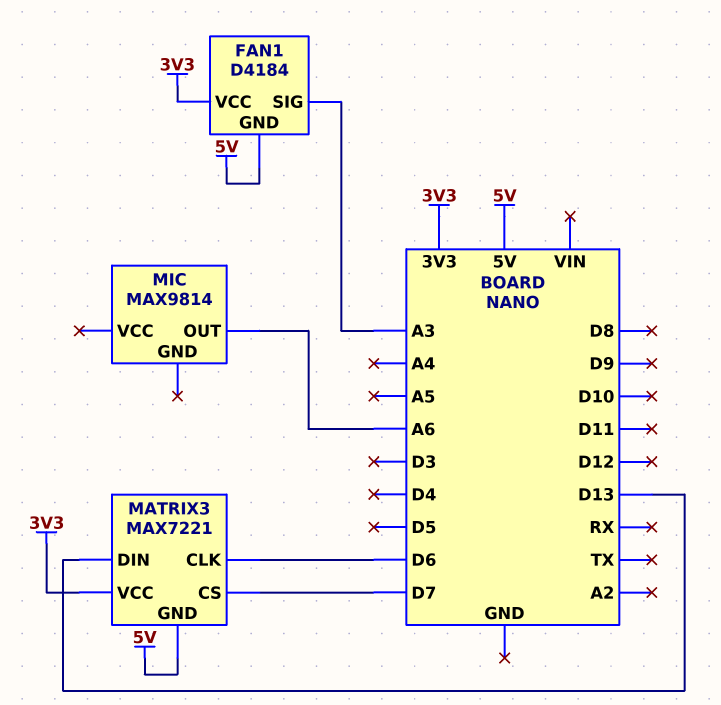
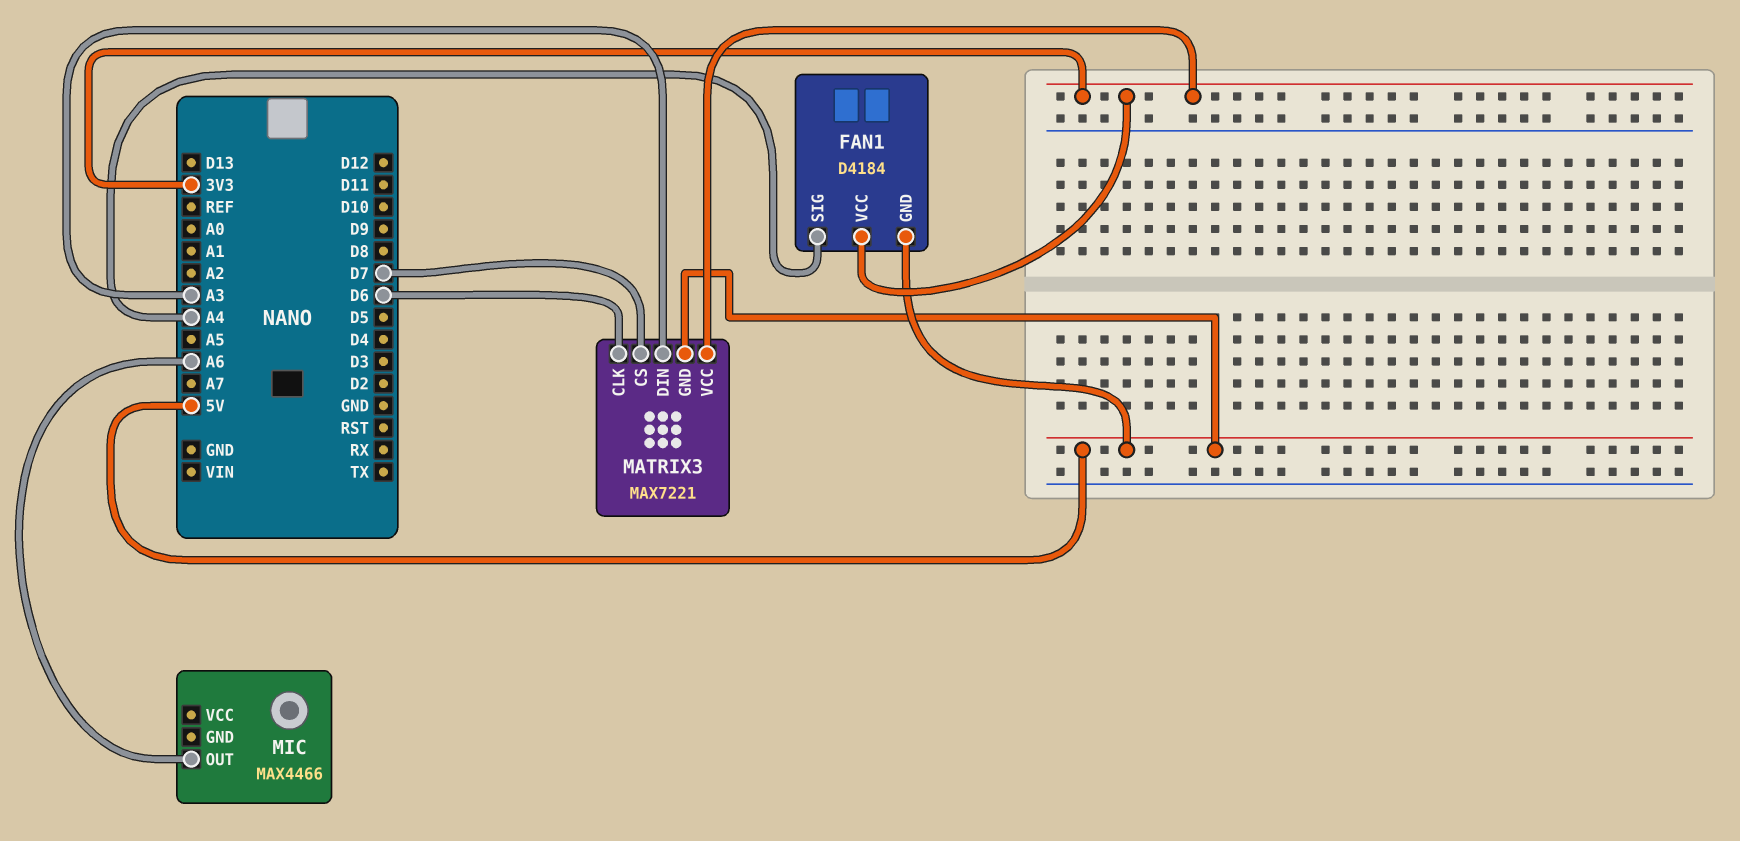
FAN1 pin SIG: A3 -> A4
MATRIX3 pin DIN: D13 -> A3
MIC: MAX9814 -> MAX4466

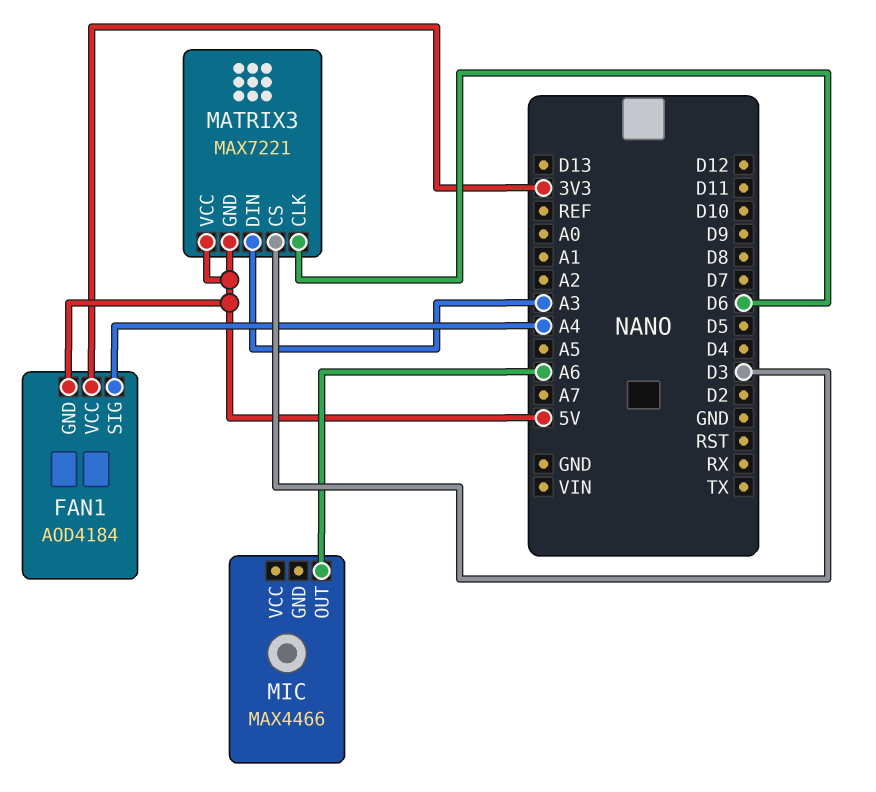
FAN1: D4184 -> AOD4184
MATRIX3 pin CS: D7 -> D3
MATRIX3 pin VCC: 3V3 -> 5V

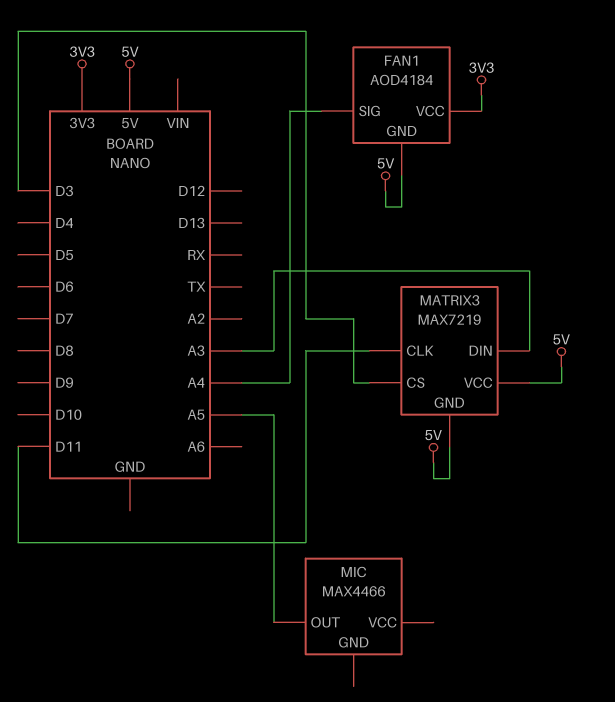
MATRIX3: MAX7221 -> MAX7219
MATRIX3 pin CLK: D6 -> D11
MIC pin OUT: A6 -> A5

